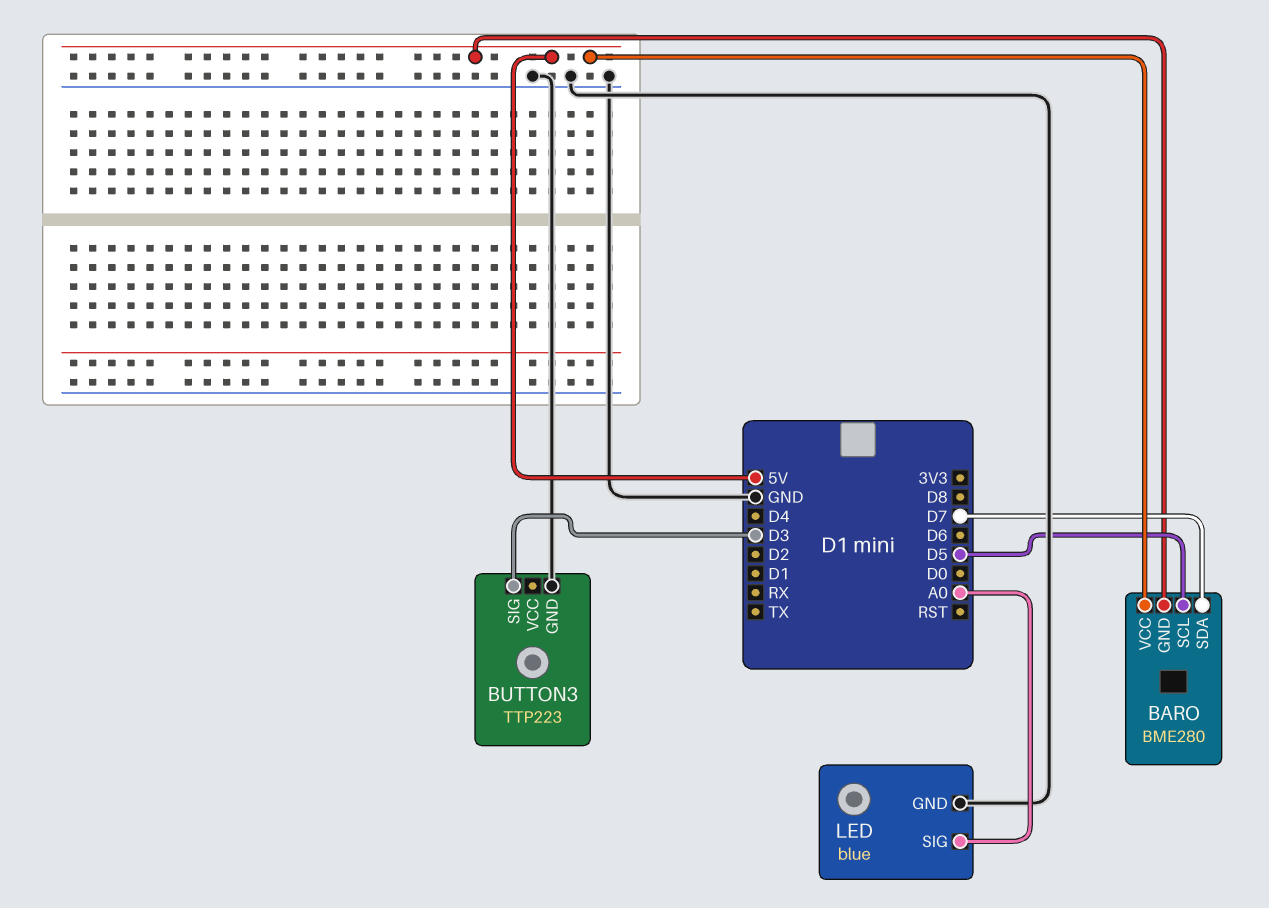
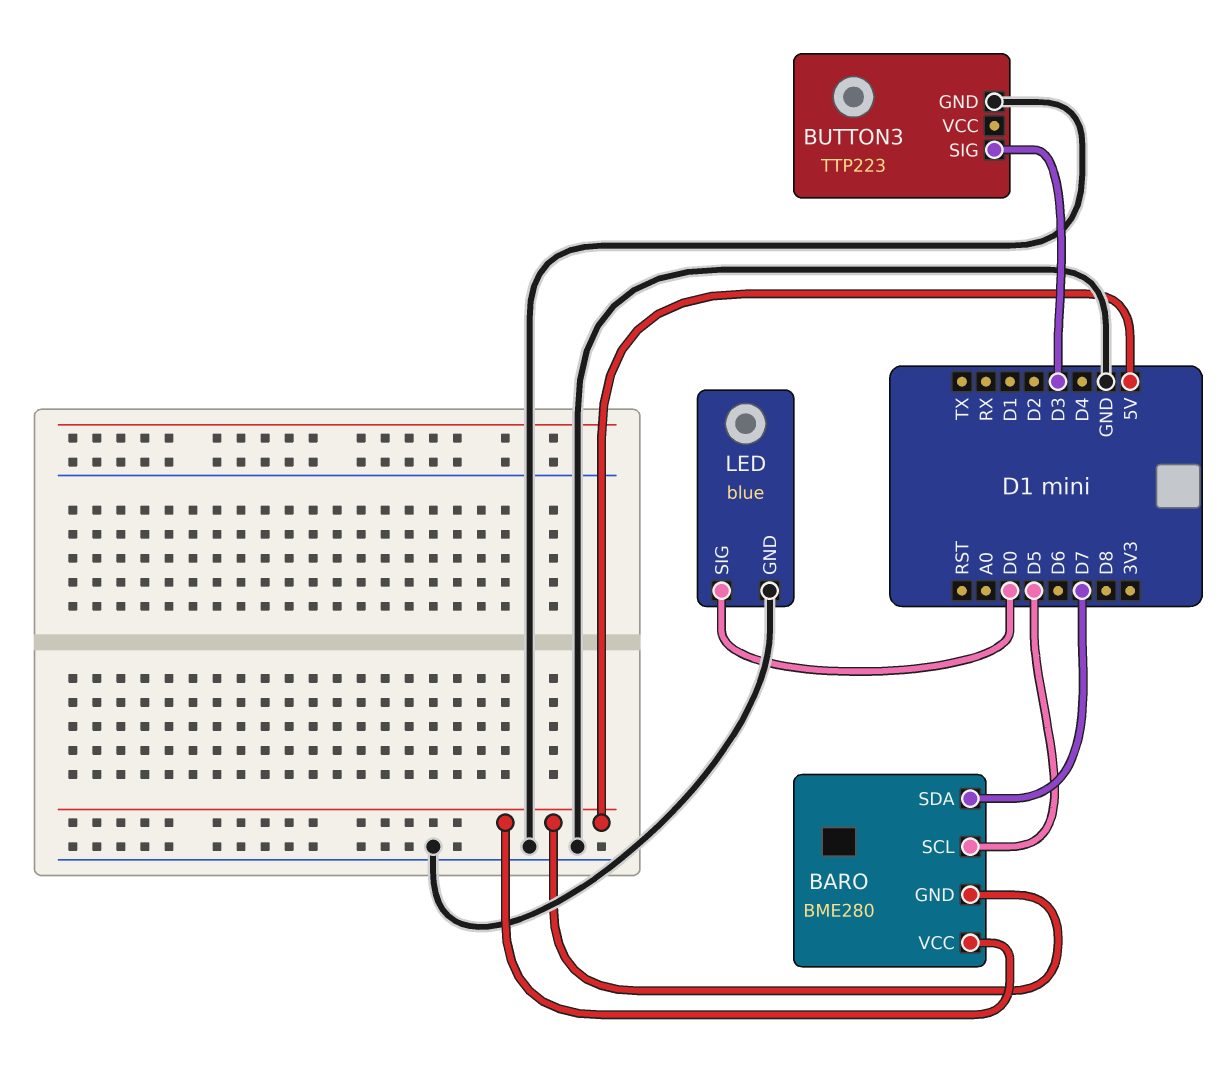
LED pin SIG: A0 -> D0

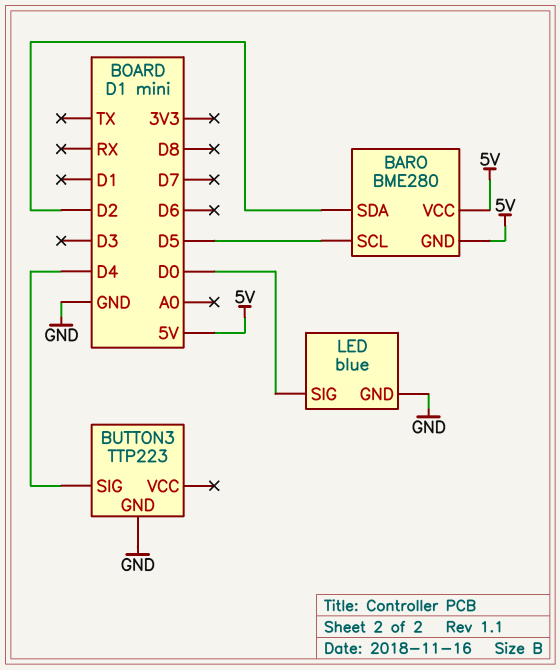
BARO pin SDA: D7 -> D2
BUTTON3 pin SIG: D3 -> D4

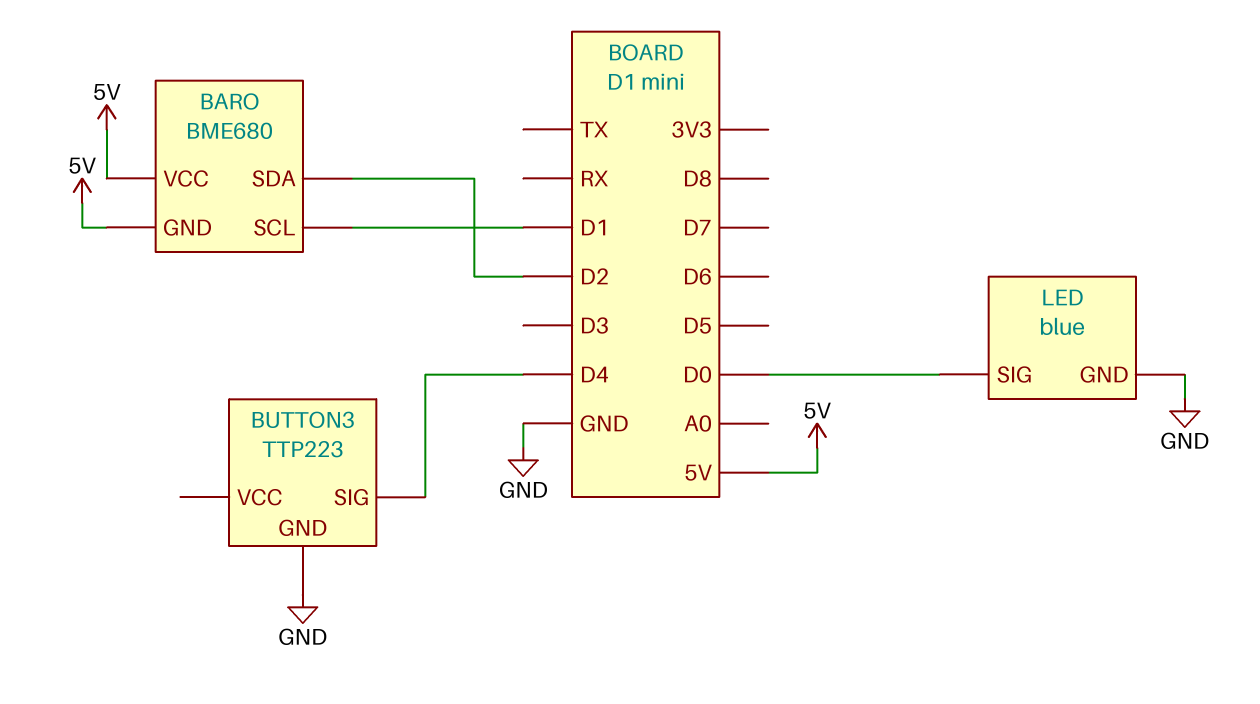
BARO: BME280 -> BME680
BARO pin SCL: D5 -> D1

